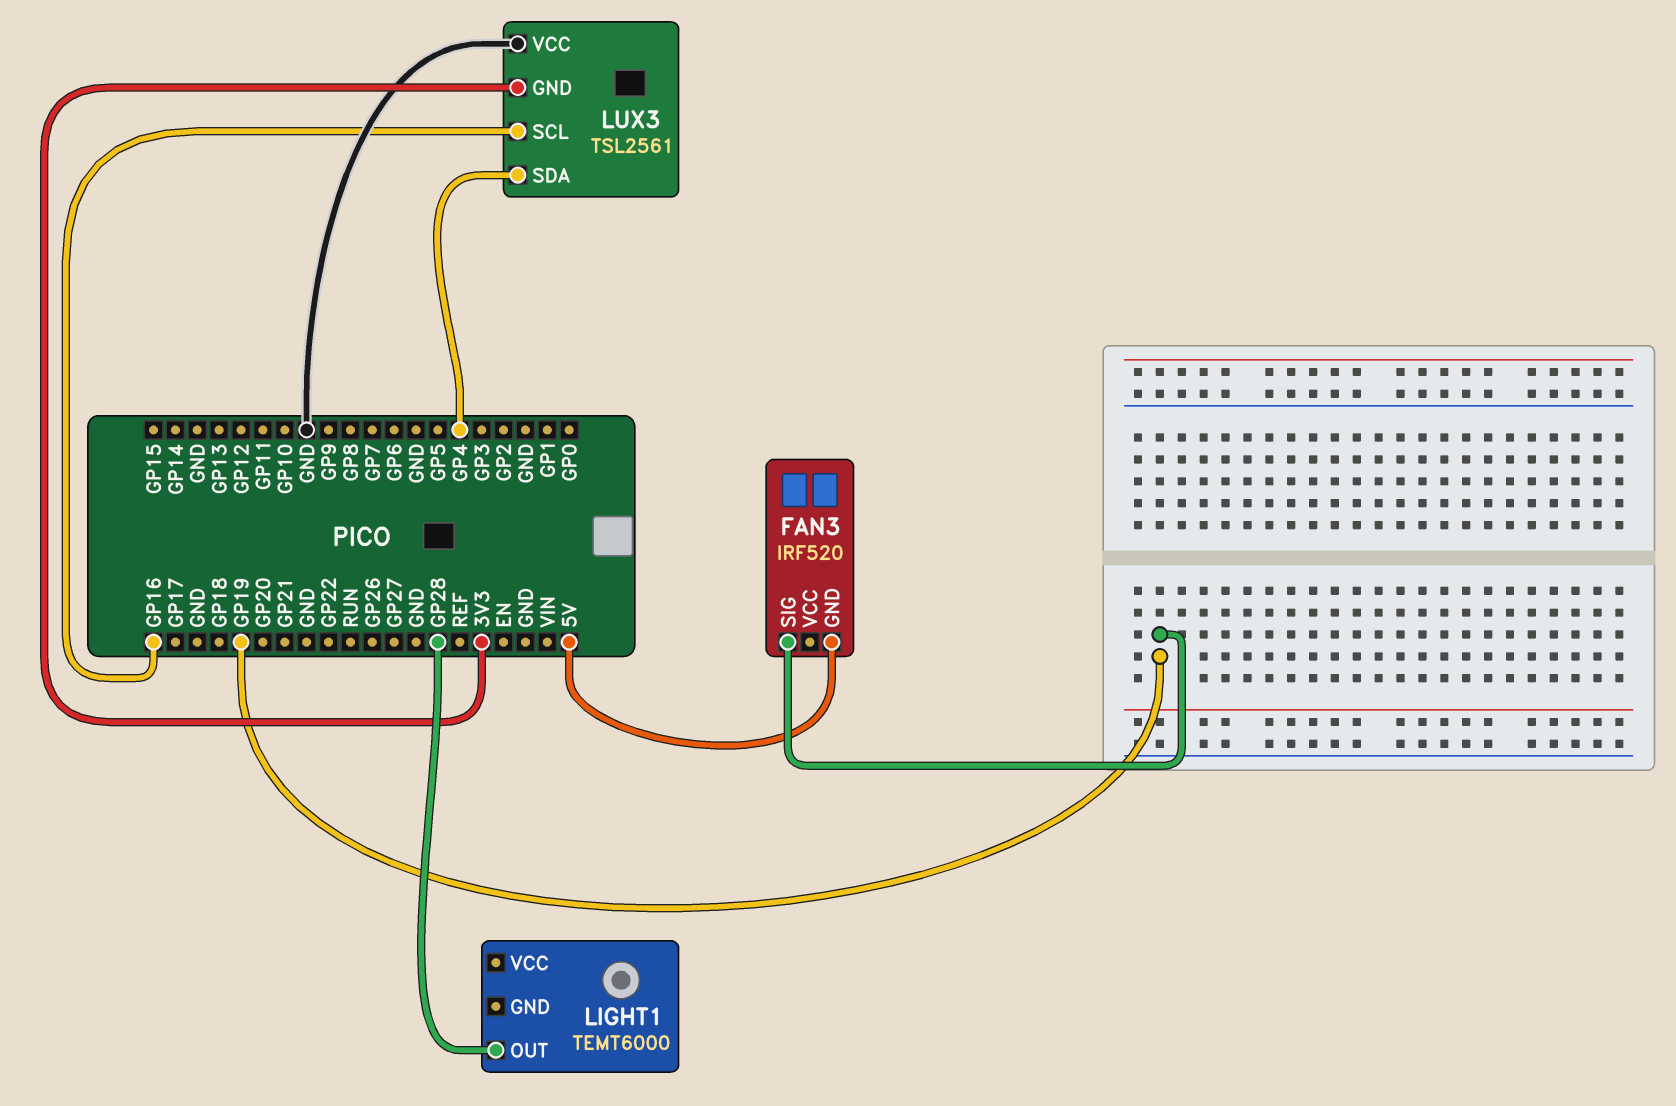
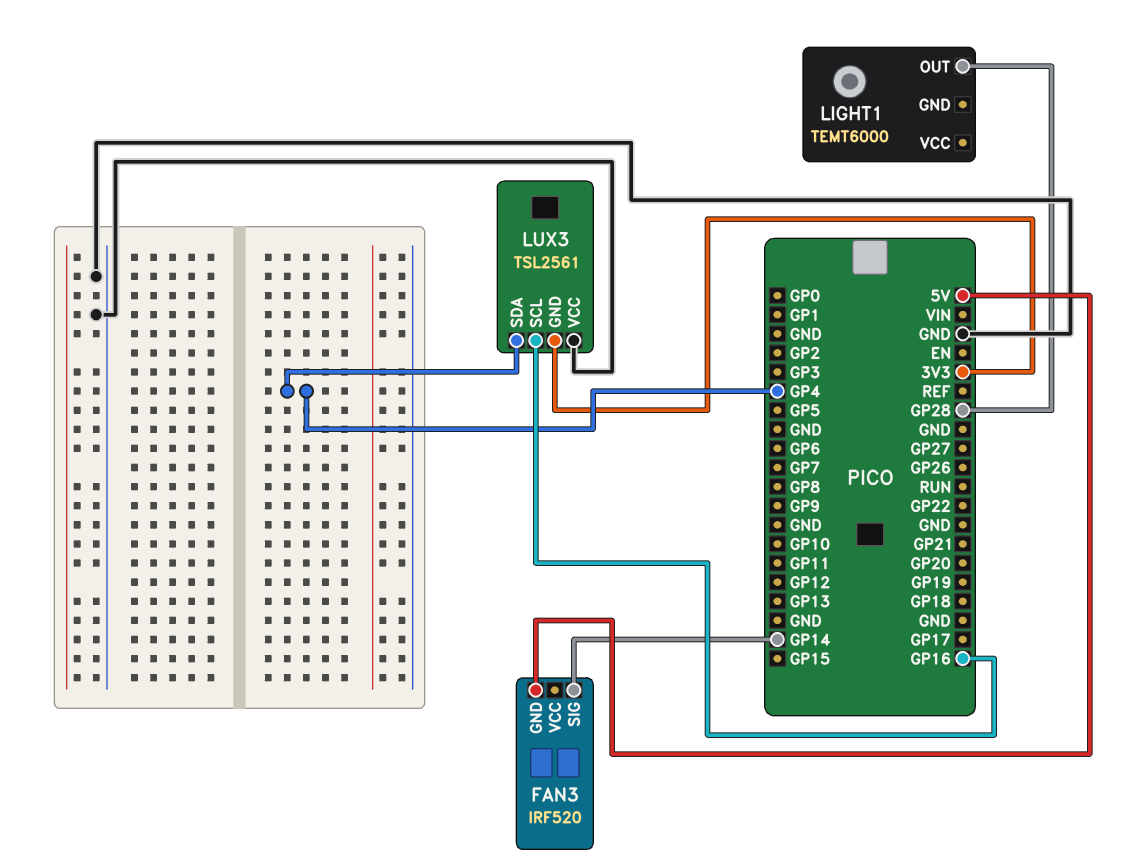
FAN3 pin SIG: GP19 -> GP14

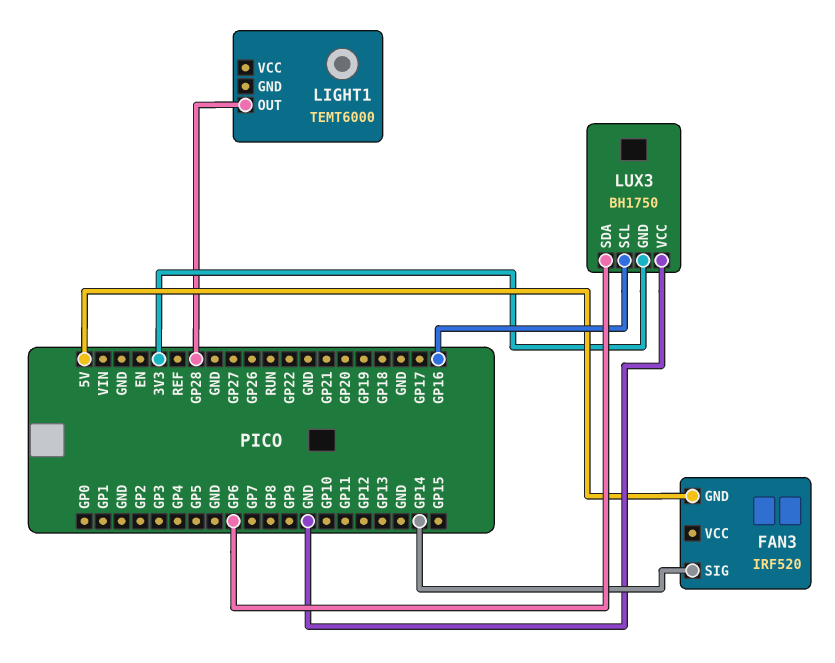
LUX3: TSL2561 -> BH1750
LUX3 pin SDA: GP4 -> GP6

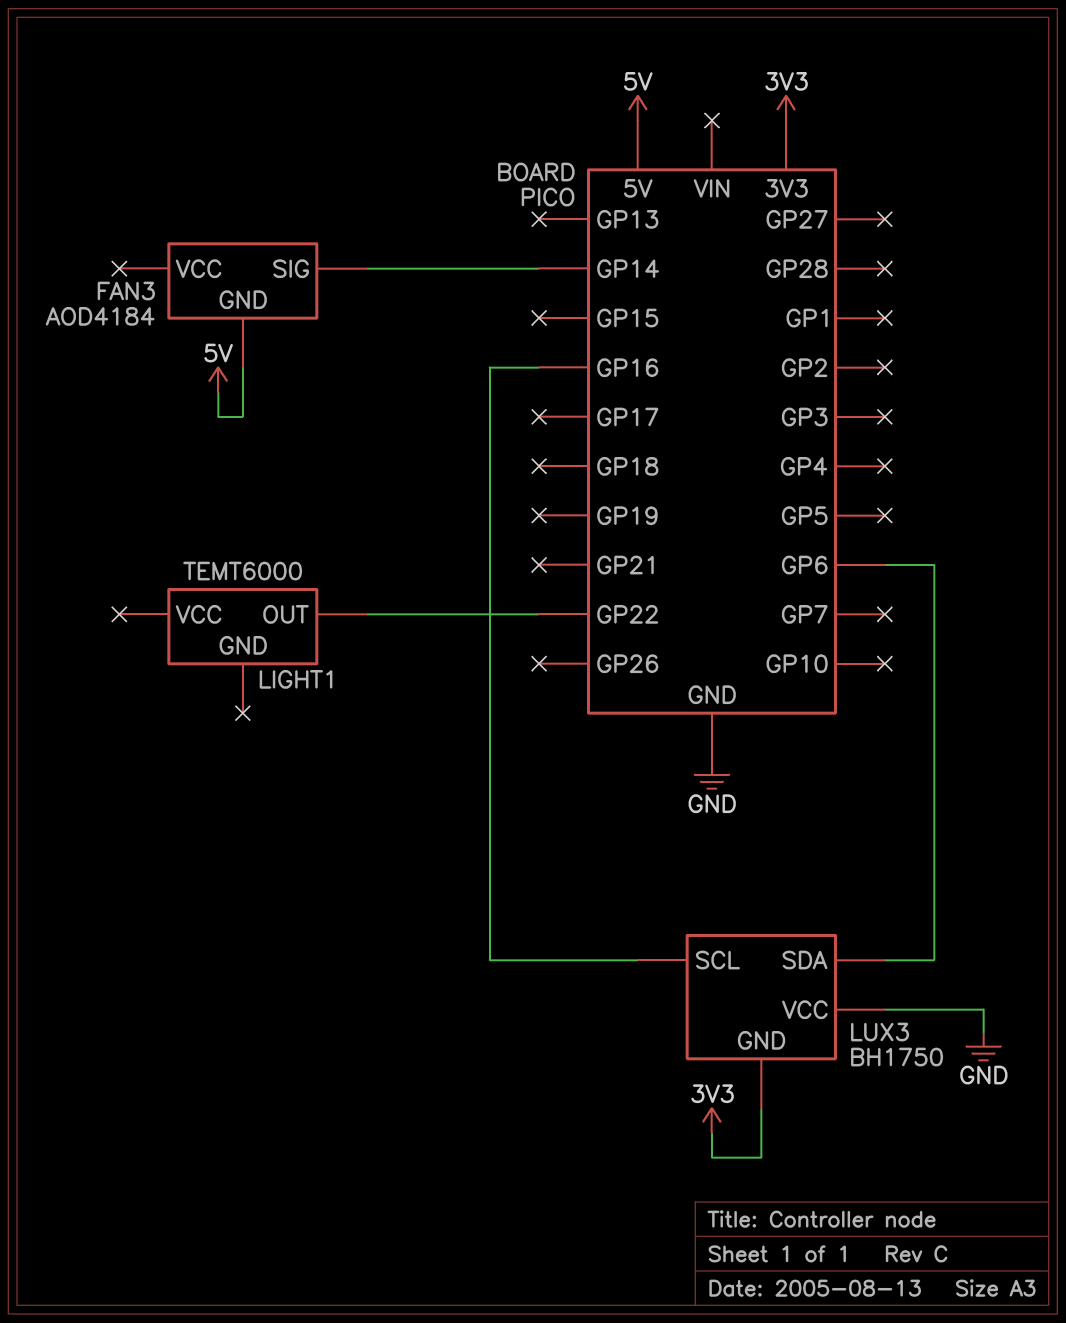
FAN3: IRF520 -> AOD4184
LIGHT1 pin OUT: GP28 -> GP22

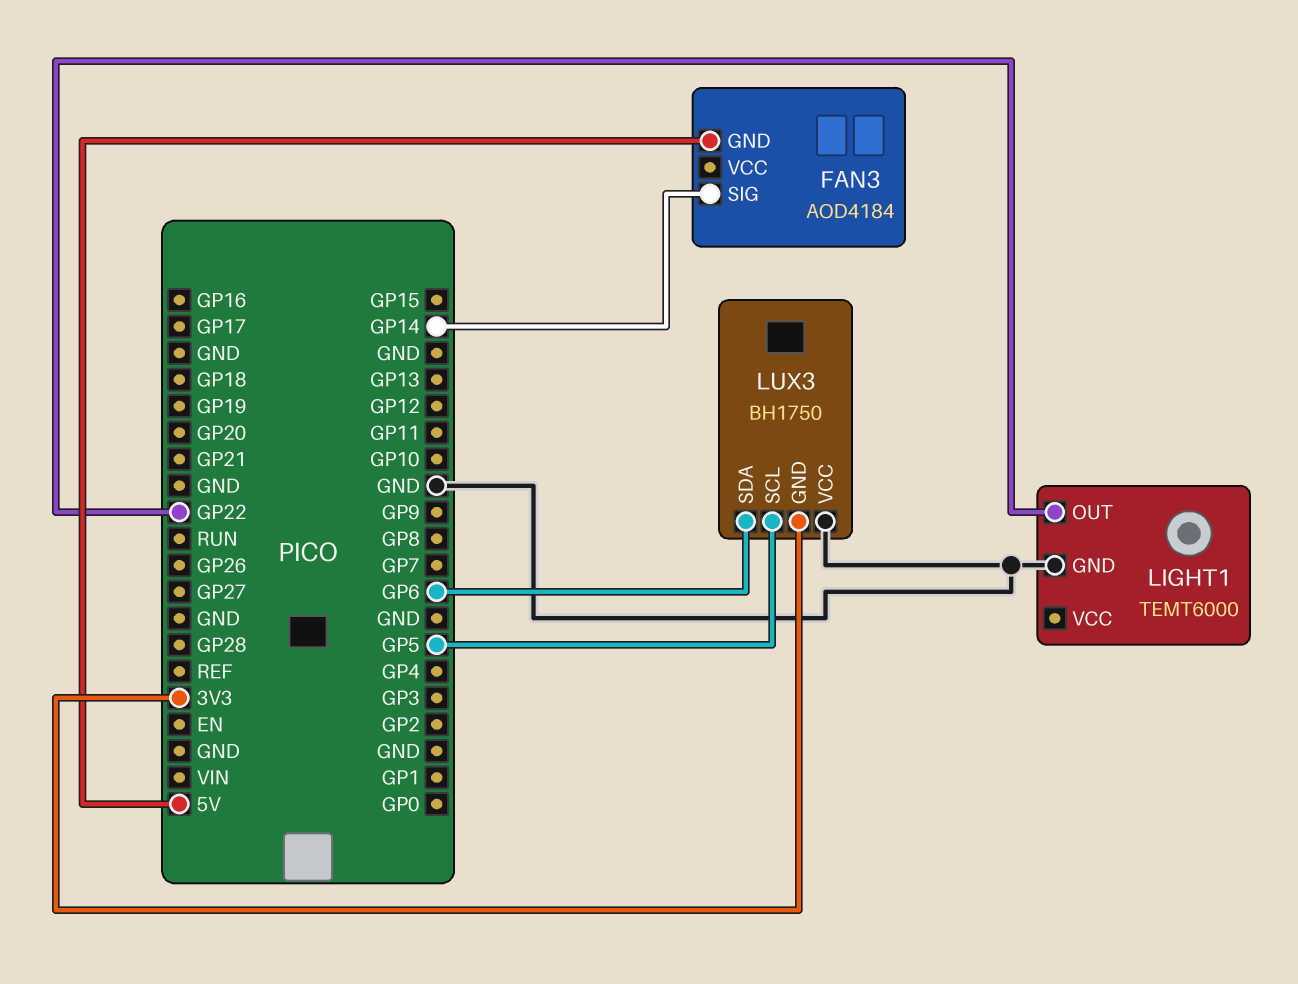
LIGHT1 pin GND: none -> GND
LUX3 pin SCL: GP16 -> GP5

